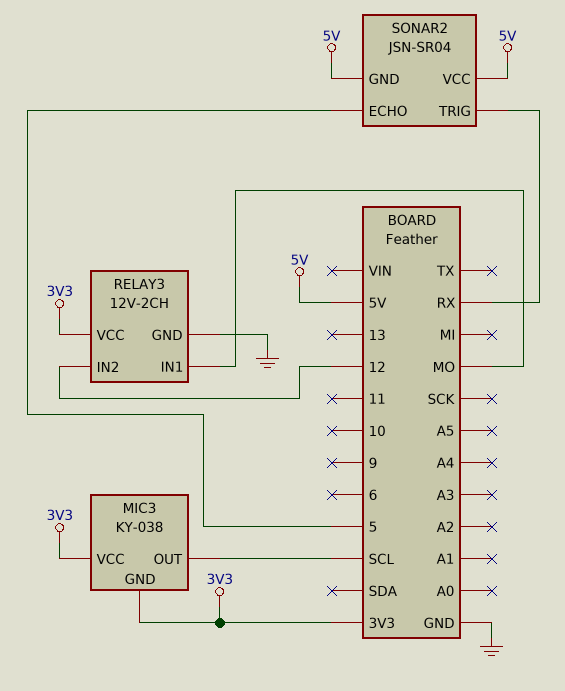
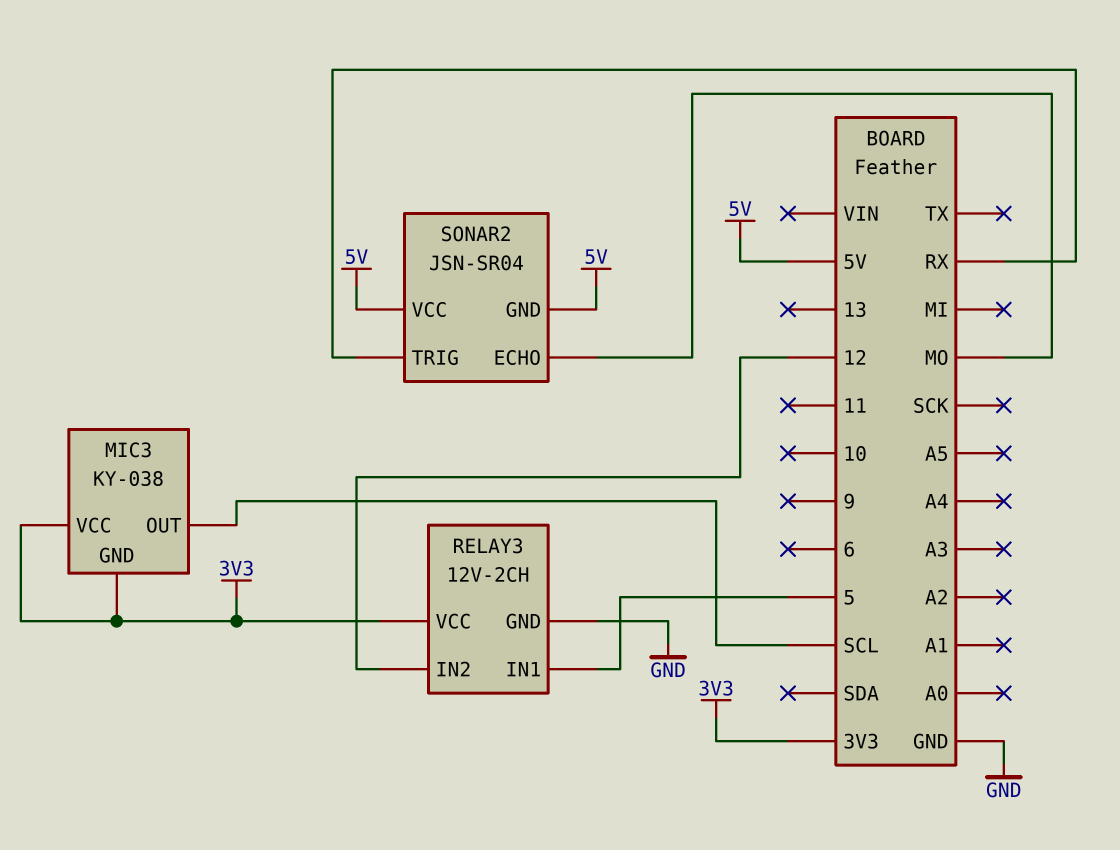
RELAY3 pin IN1: MO -> 5
SONAR2 pin ECHO: 5 -> MO

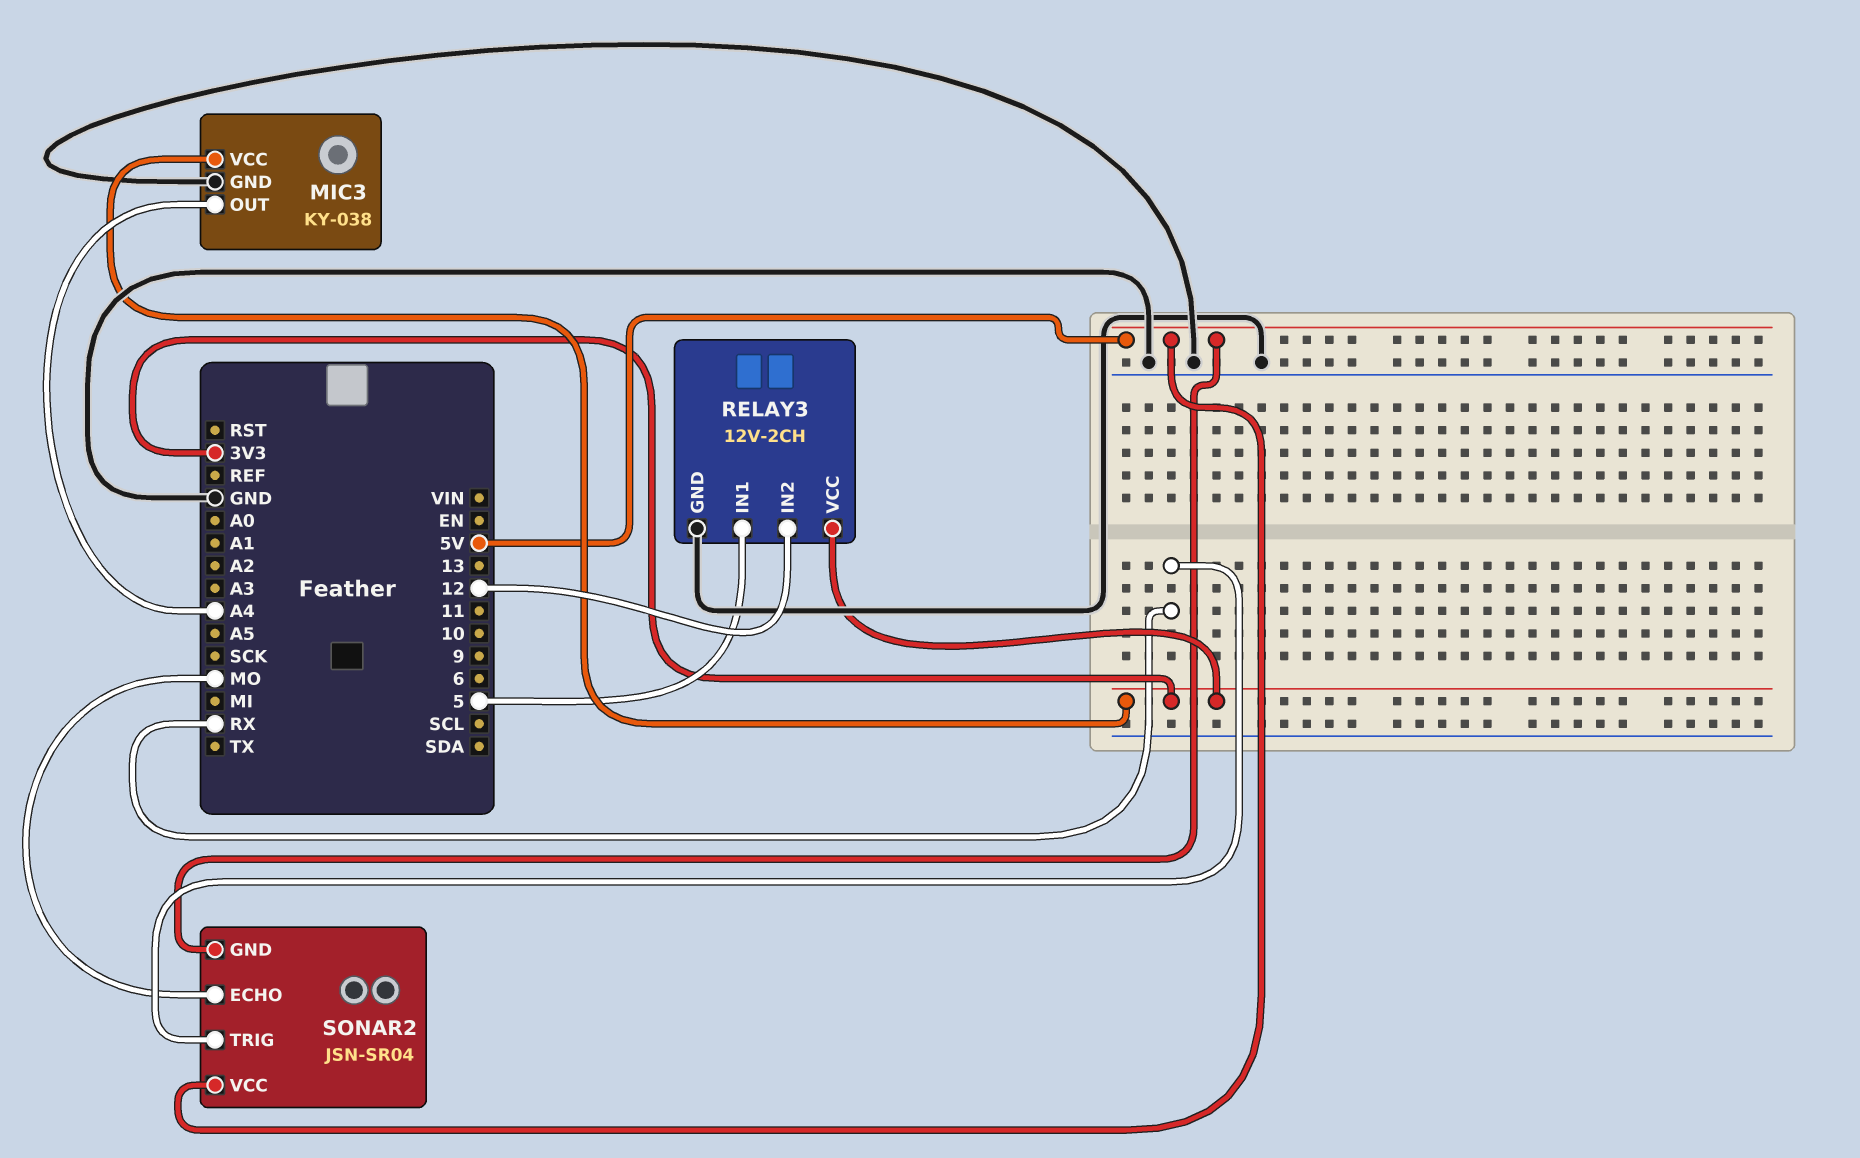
MIC3 pin GND: 3V3 -> GND
MIC3 pin OUT: SCL -> A4

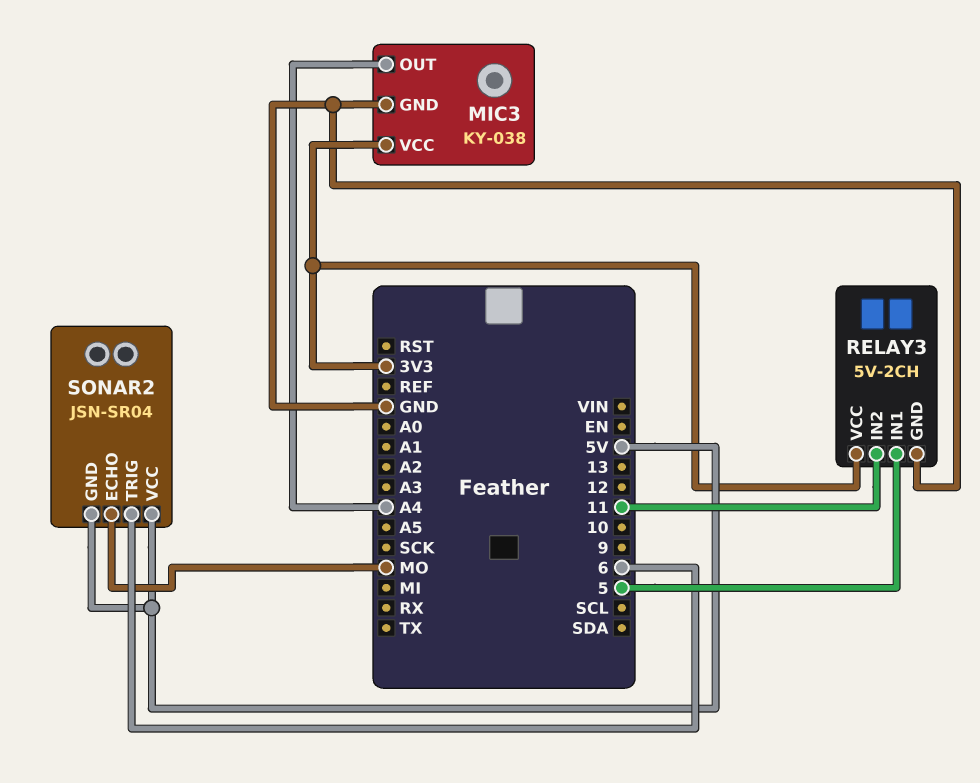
RELAY3: 12V-2CH -> 5V-2CH
RELAY3 pin IN2: 12 -> 11
SONAR2 pin TRIG: RX -> 6

